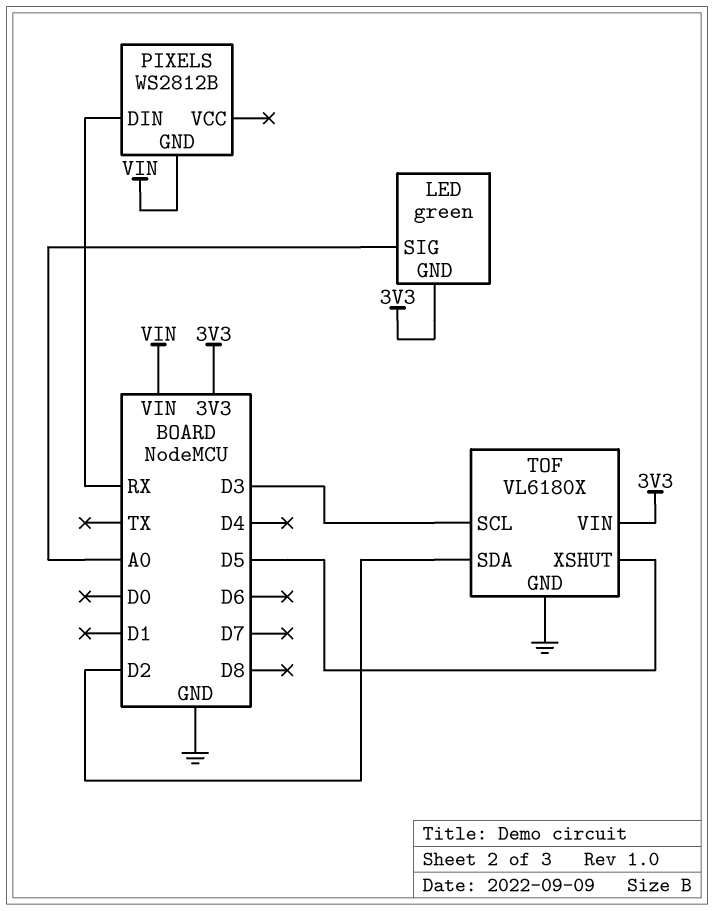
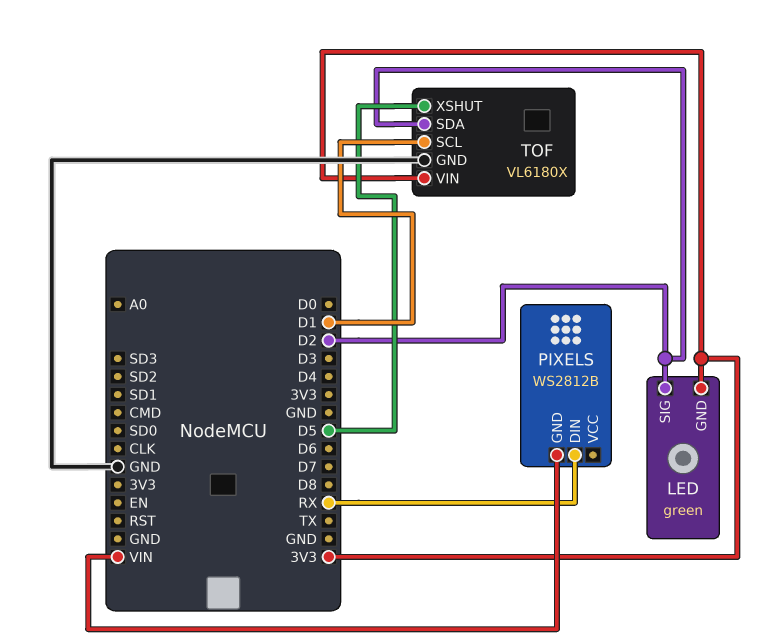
LED pin SIG: A0 -> D2
TOF pin SCL: D3 -> D1

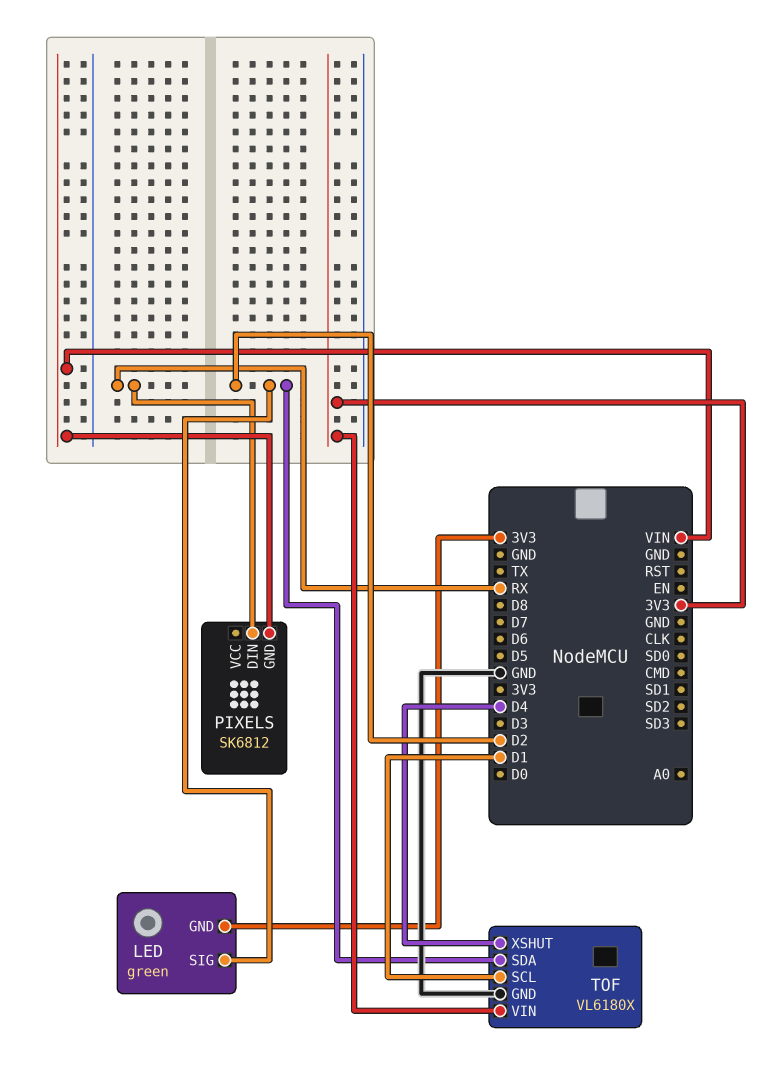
PIXELS: WS2812B -> SK6812
TOF pin XSHUT: D5 -> D4

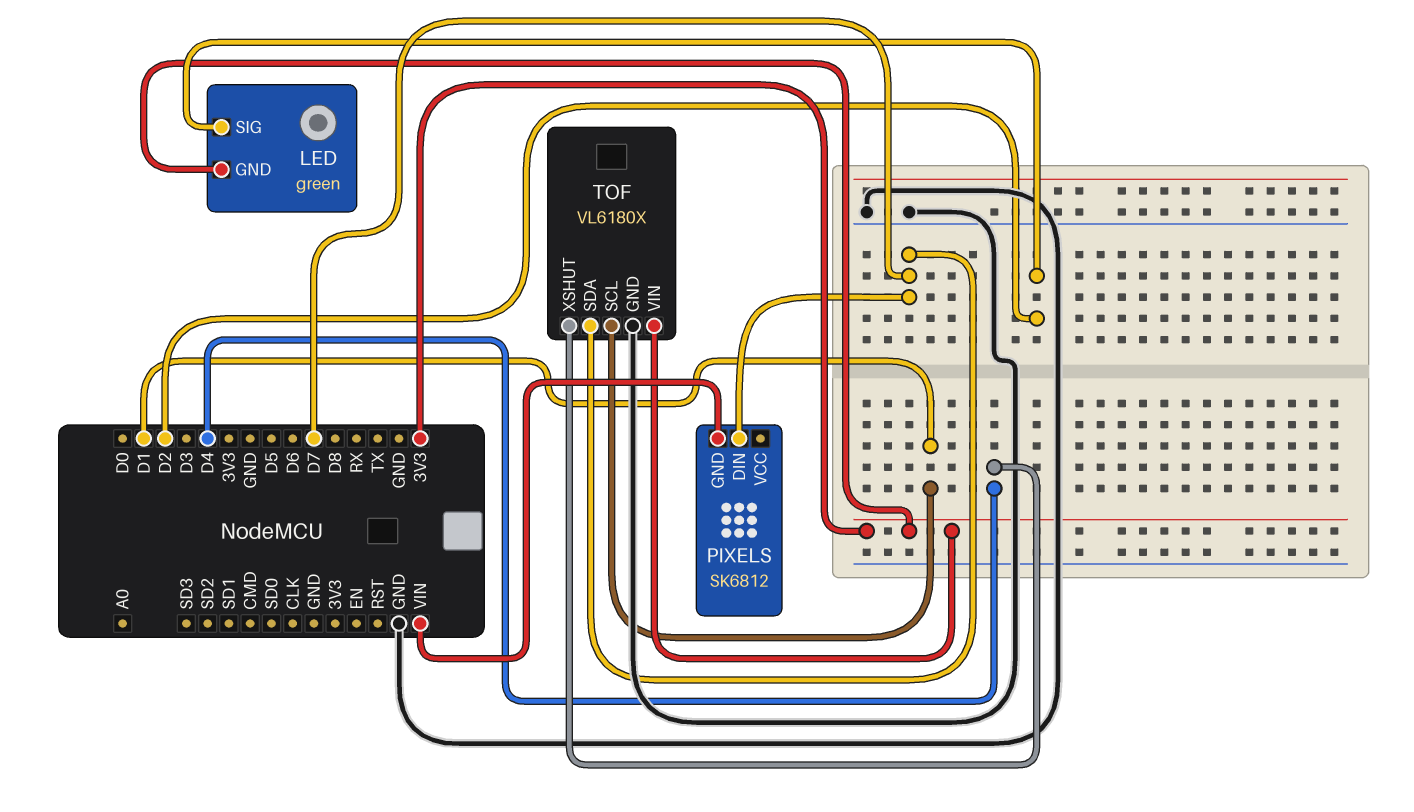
PIXELS pin DIN: RX -> D7
TOF pin SDA: D2 -> D7

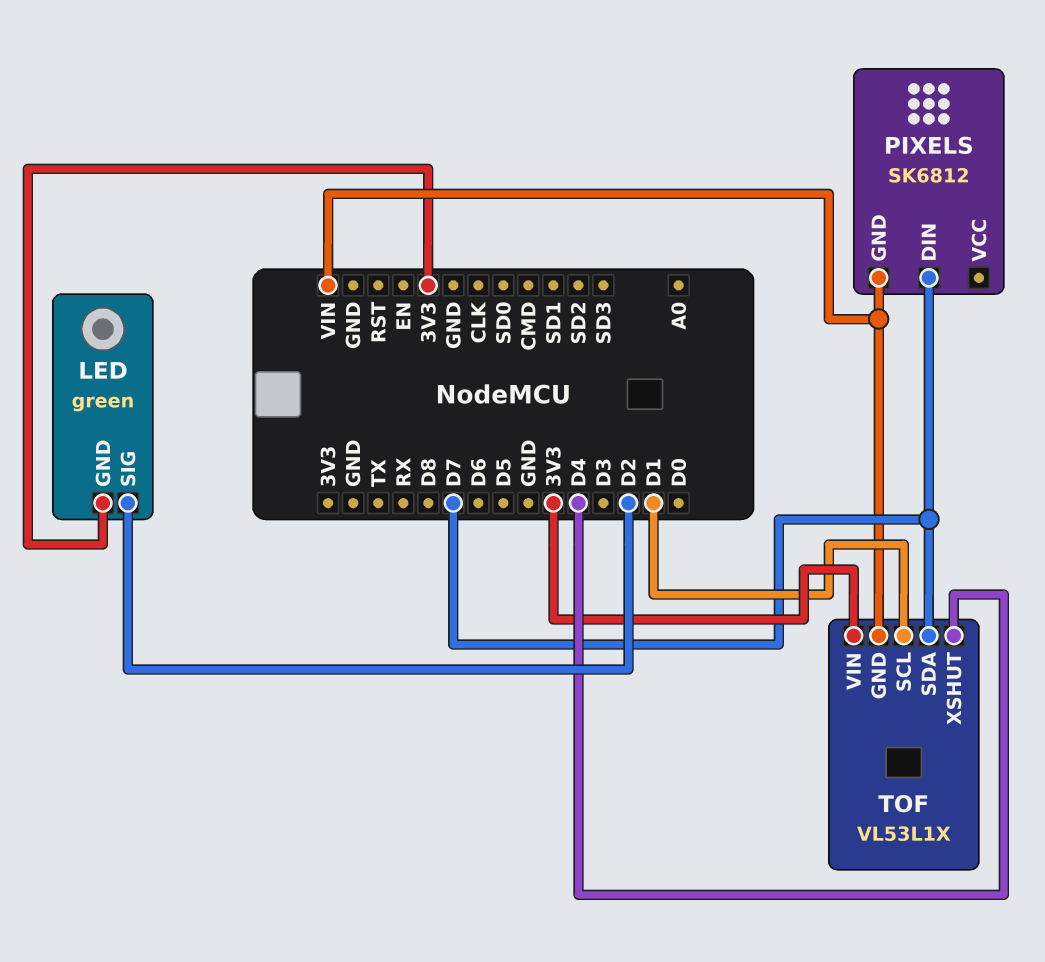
TOF: VL6180X -> VL53L1X
TOF pin GND: GND -> VIN

